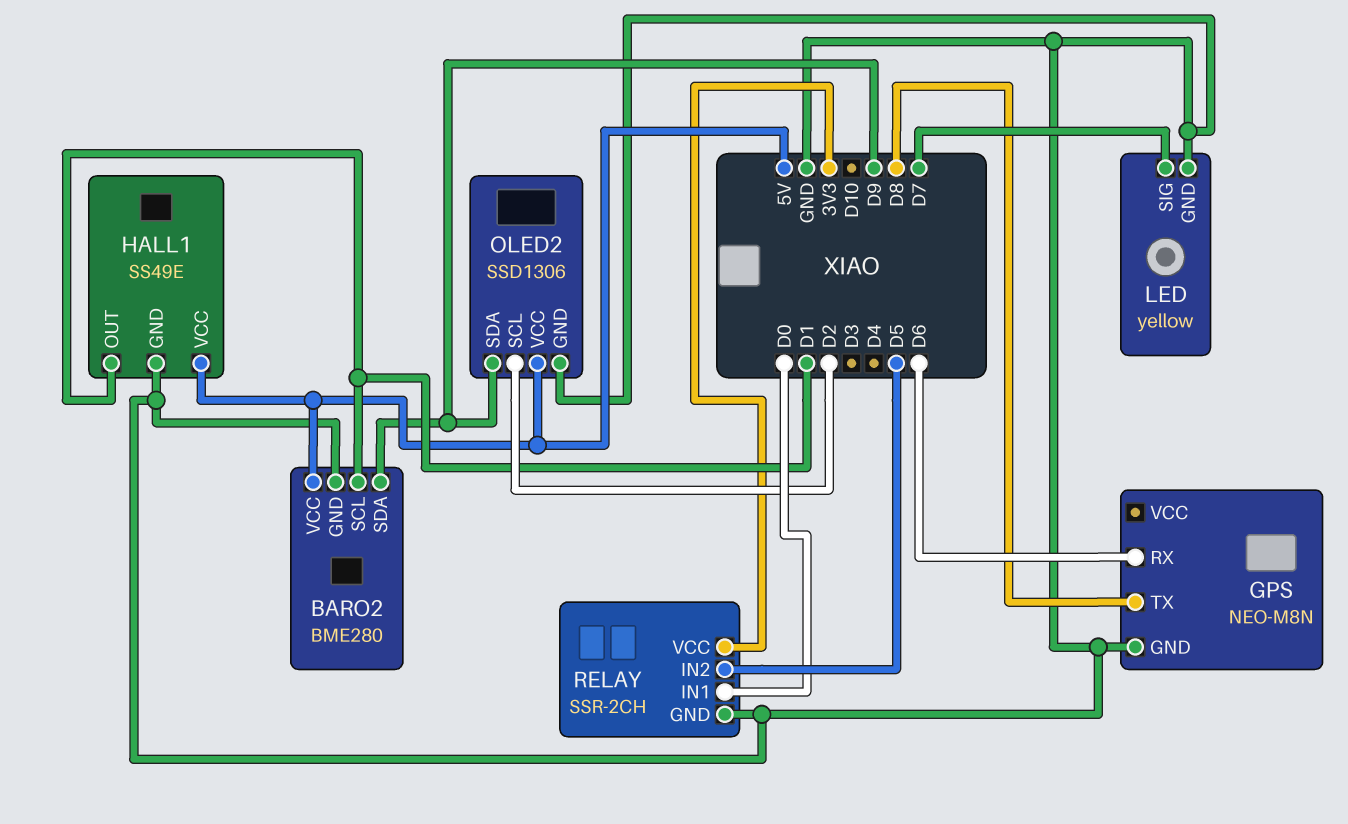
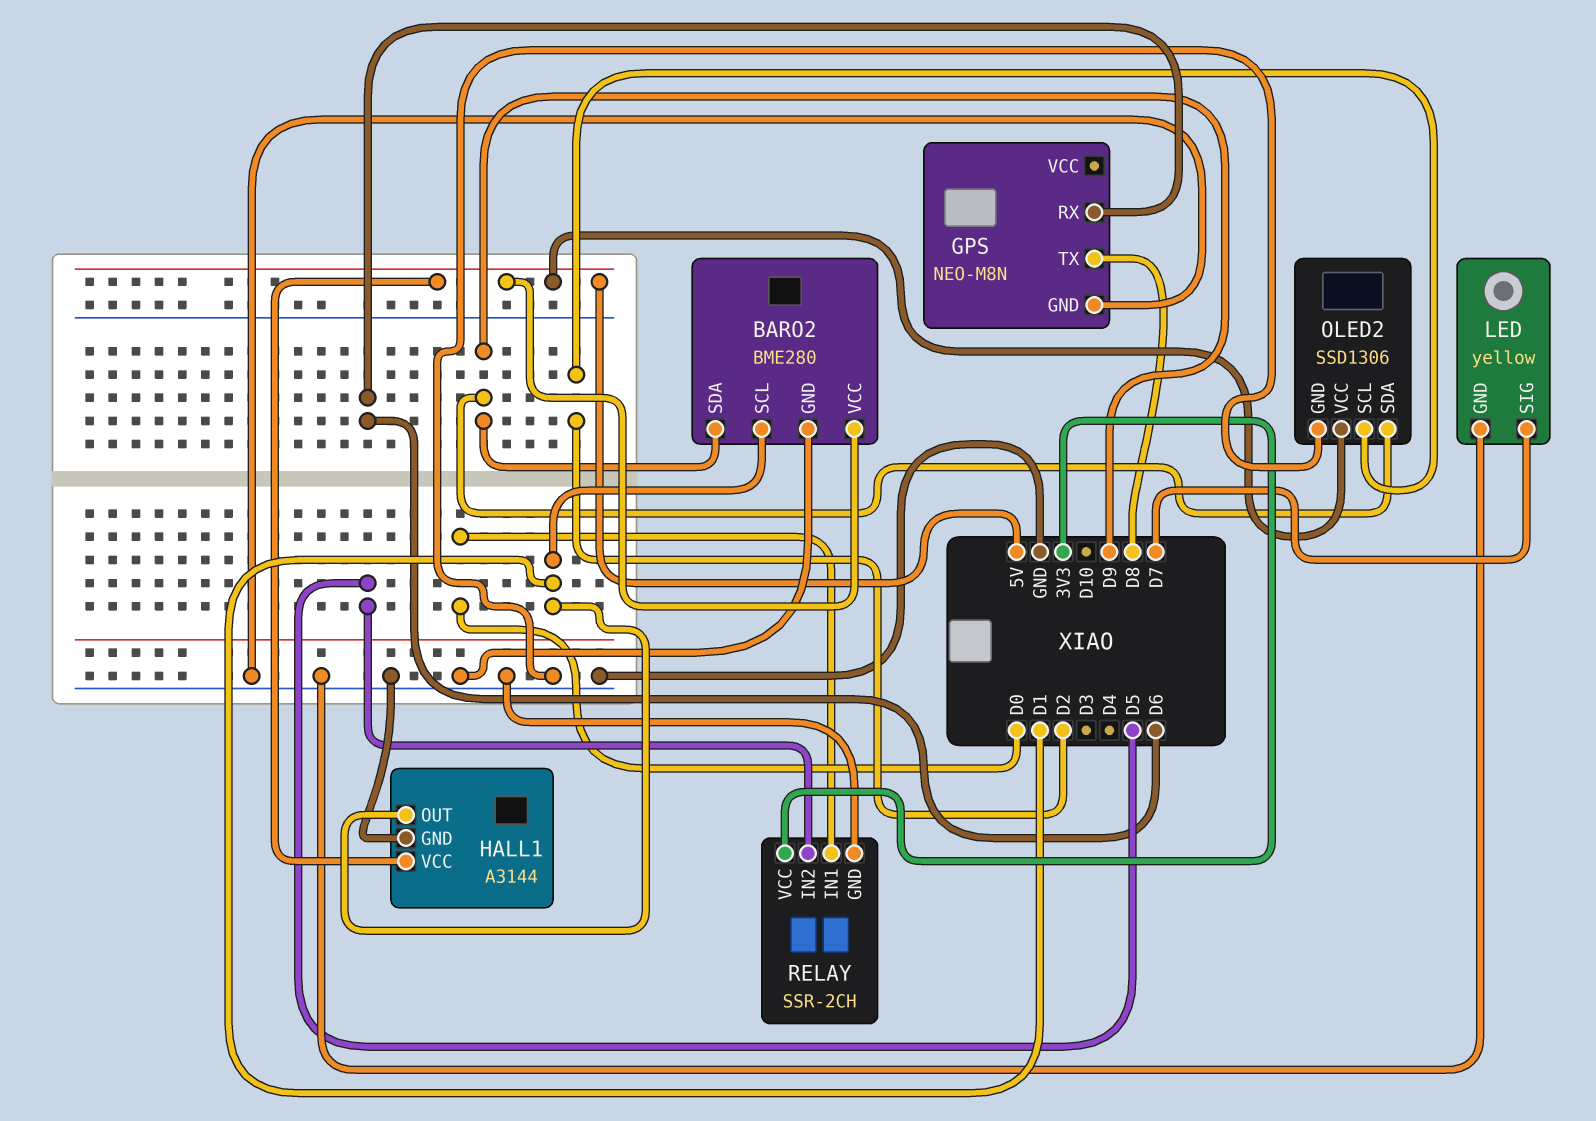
HALL1: SS49E -> A3144

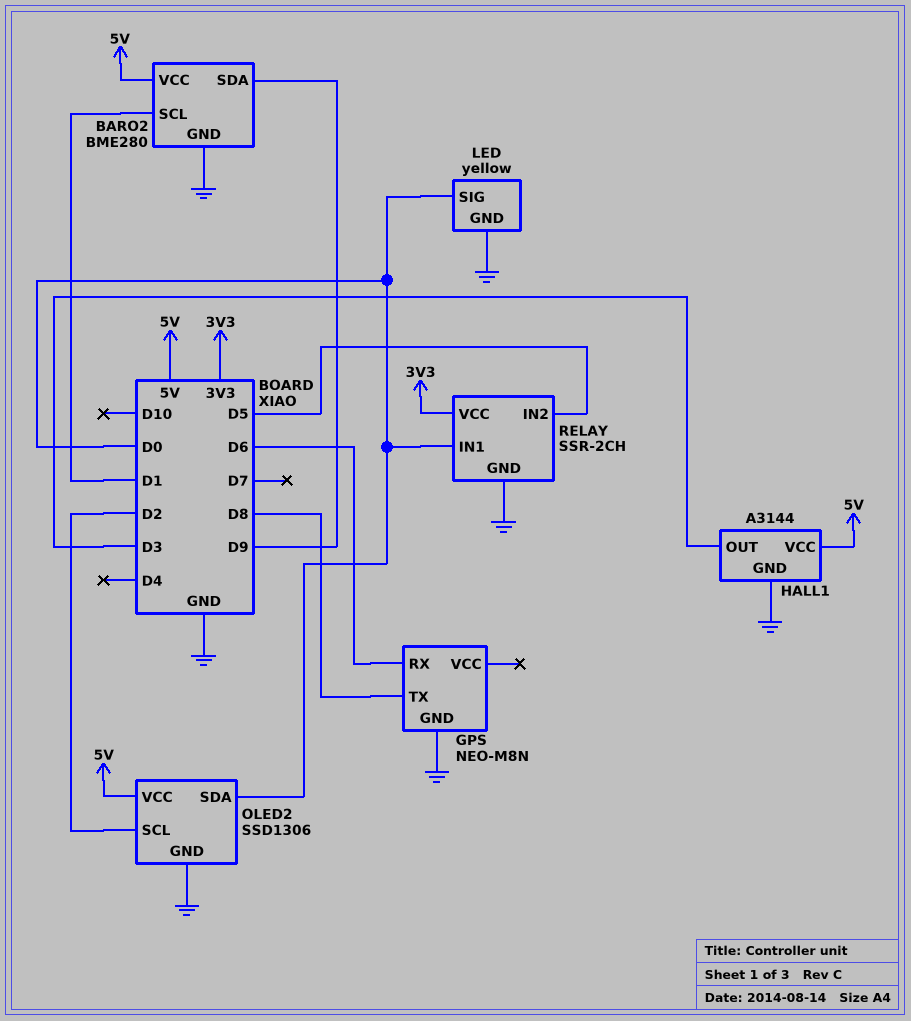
HALL1 pin OUT: D1 -> D3
LED pin SIG: D7 -> D0
OLED2 pin SDA: D9 -> D0

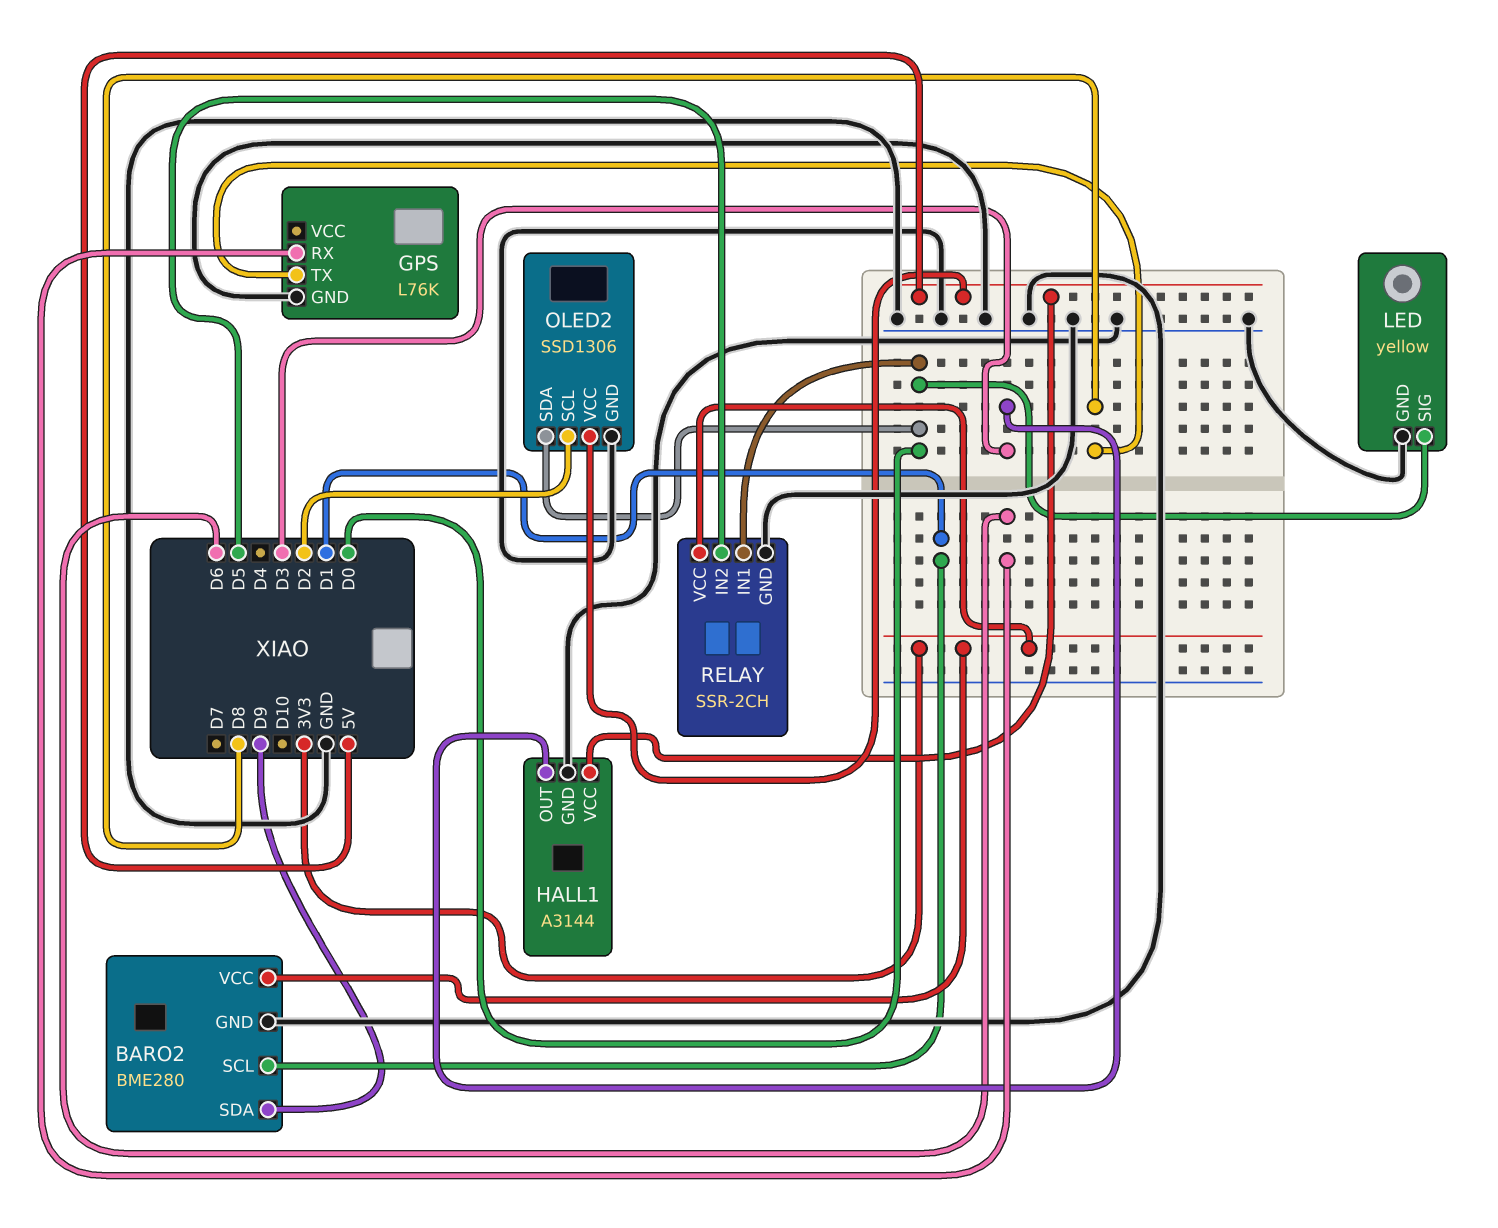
BARO2 pin VCC: 5V -> 3V3
GPS: NEO-M8N -> L76K

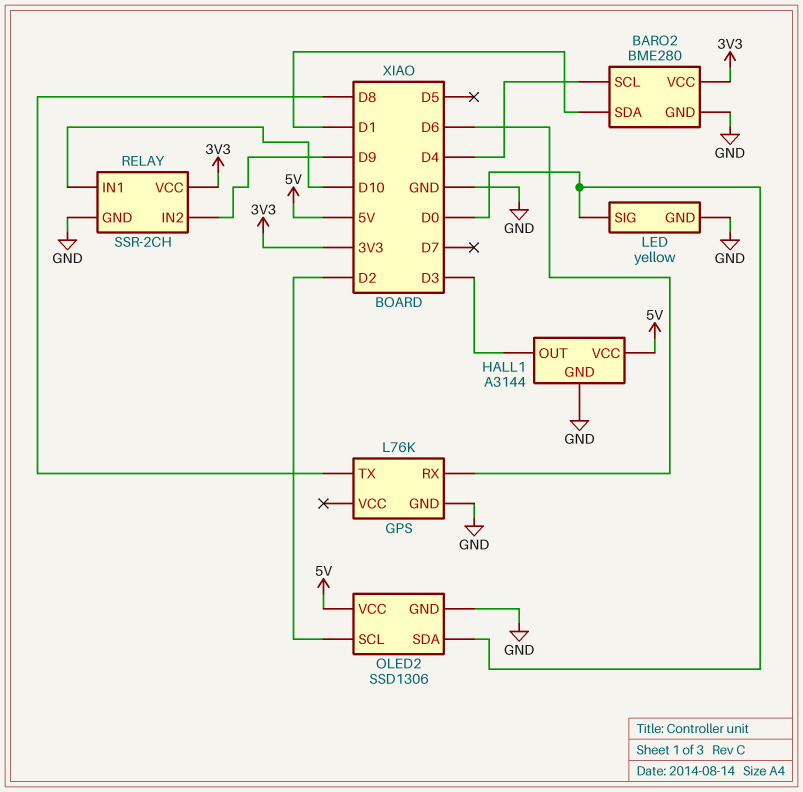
BARO2 pin SCL: D1 -> D4
BARO2 pin SDA: D9 -> D1
RELAY pin IN1: D0 -> D10
RELAY pin IN2: D5 -> D9

